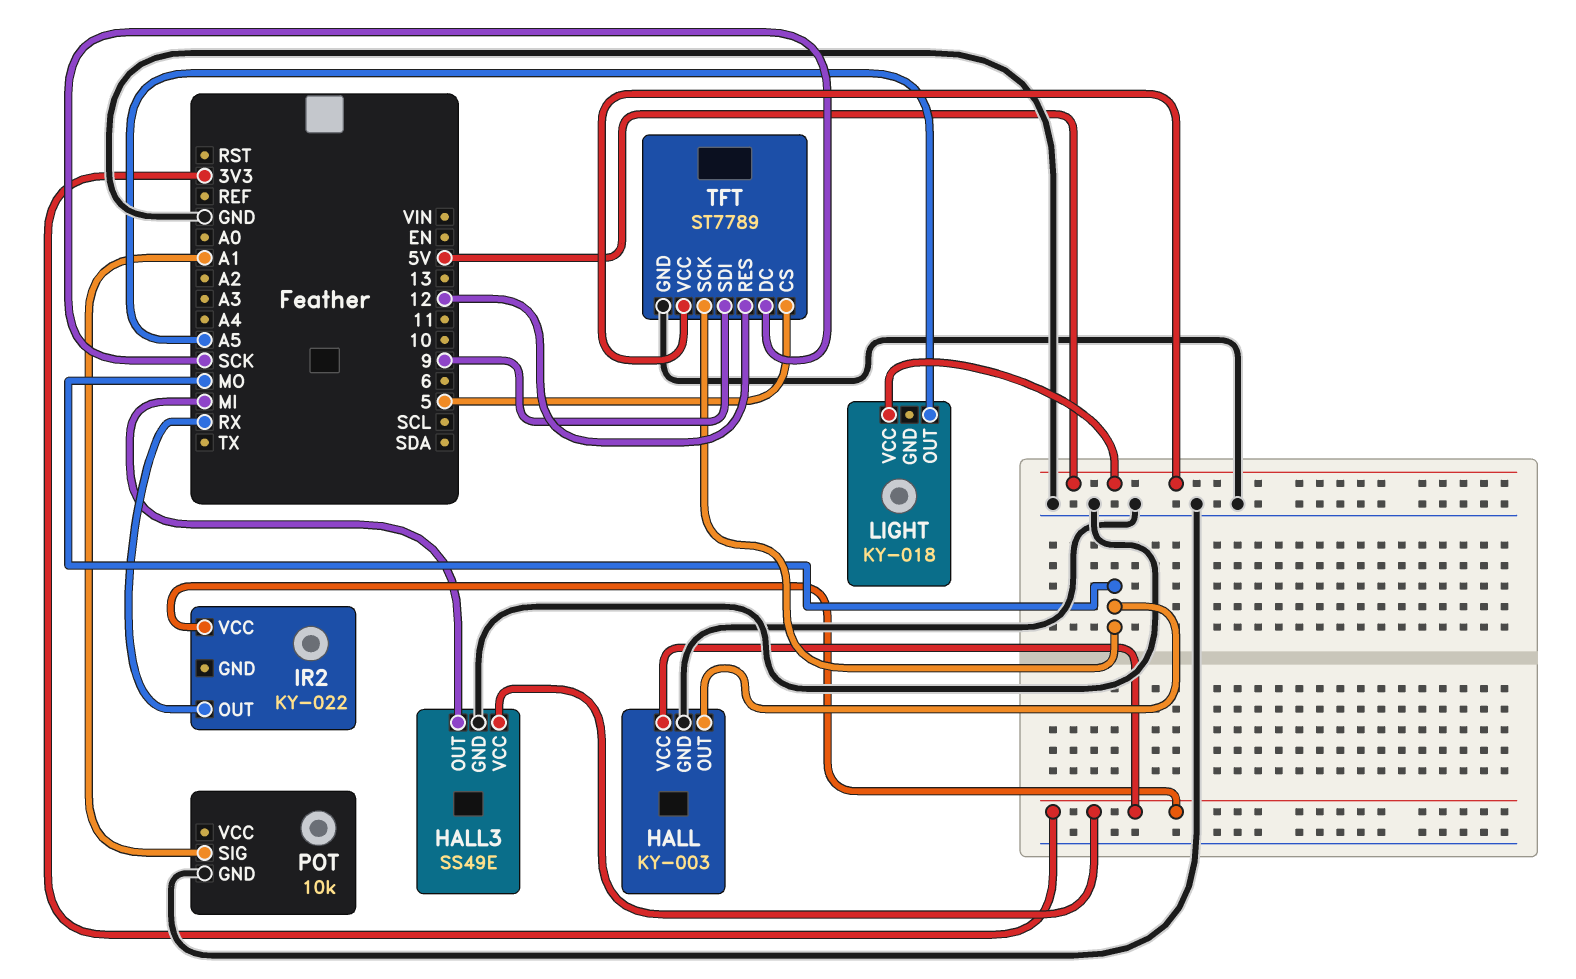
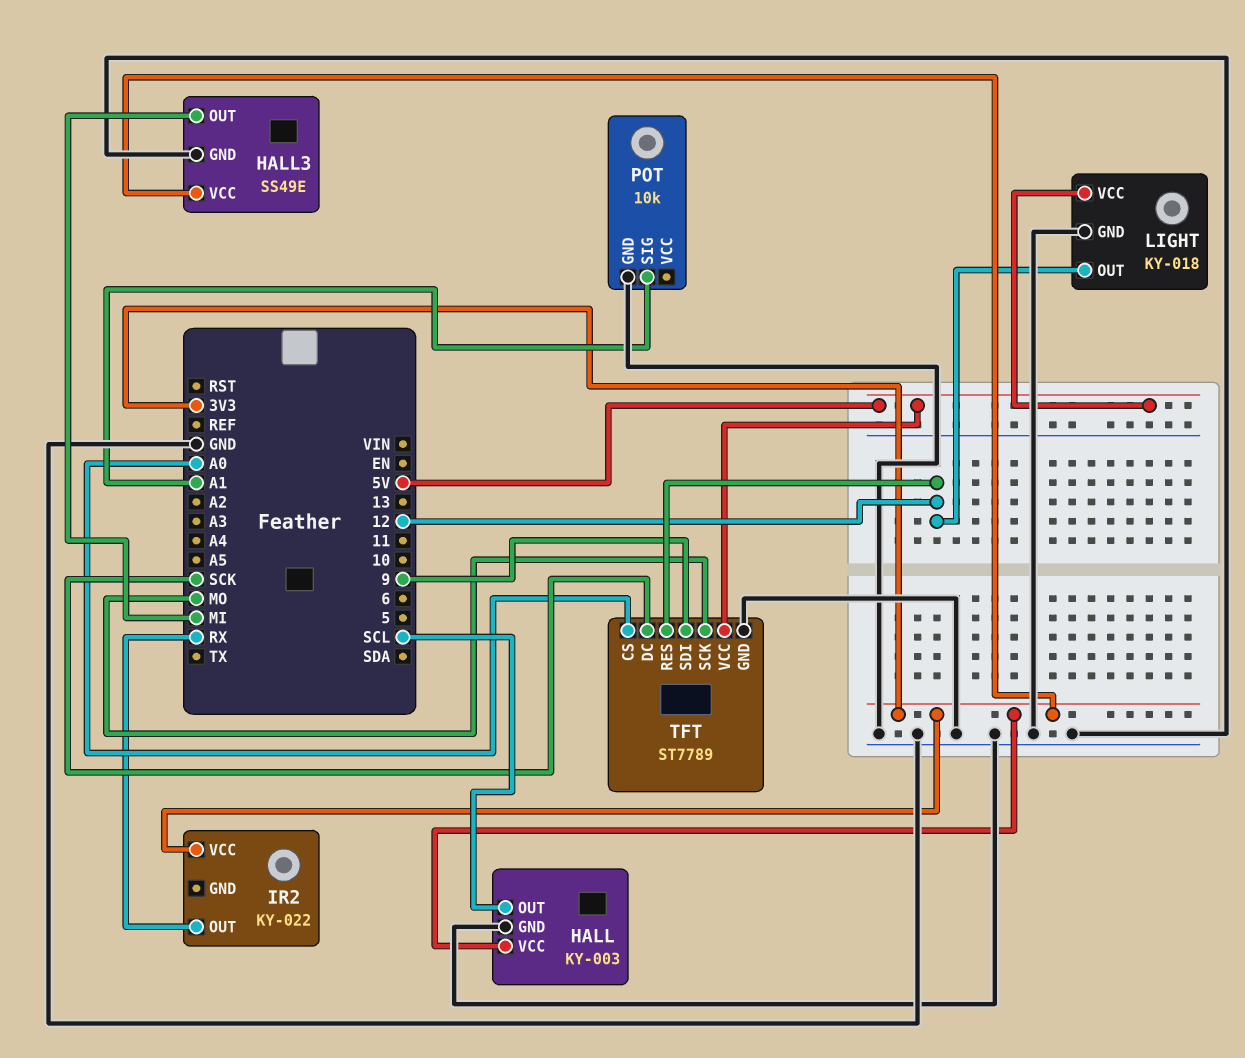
HALL pin OUT: MO -> SCL
LIGHT pin GND: none -> GND
LIGHT pin OUT: A5 -> 12
TFT pin CS: 5 -> A0

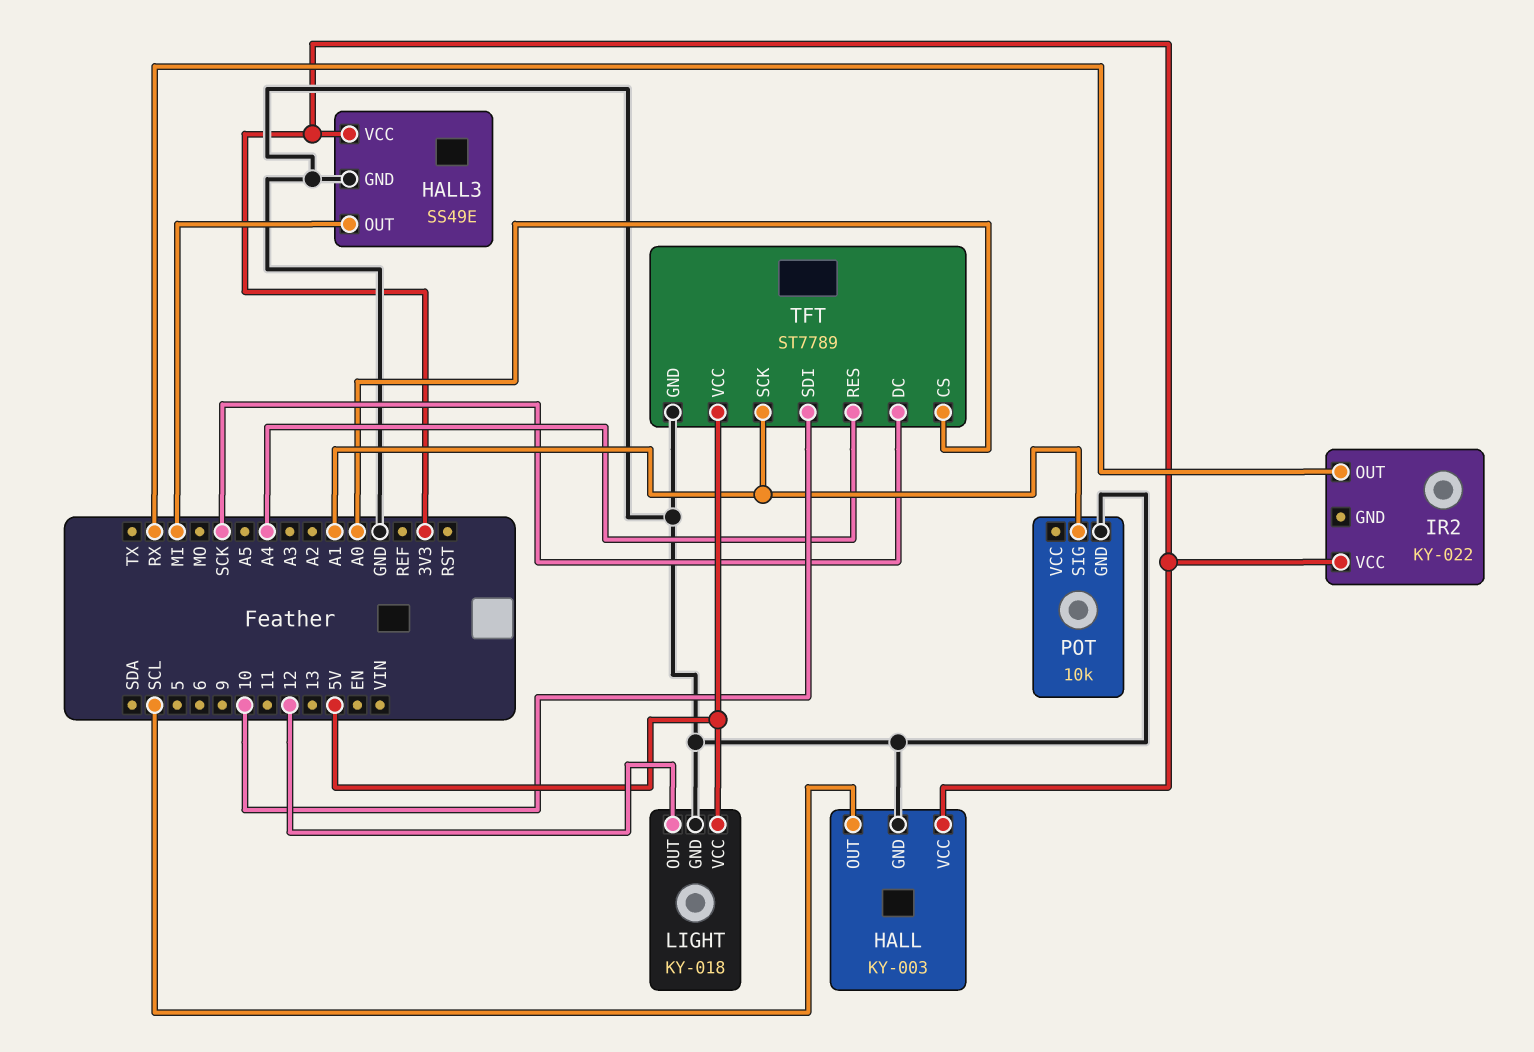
TFT pin RES: 12 -> A4
TFT pin SCK: MO -> A1
TFT pin SDI: 9 -> 10

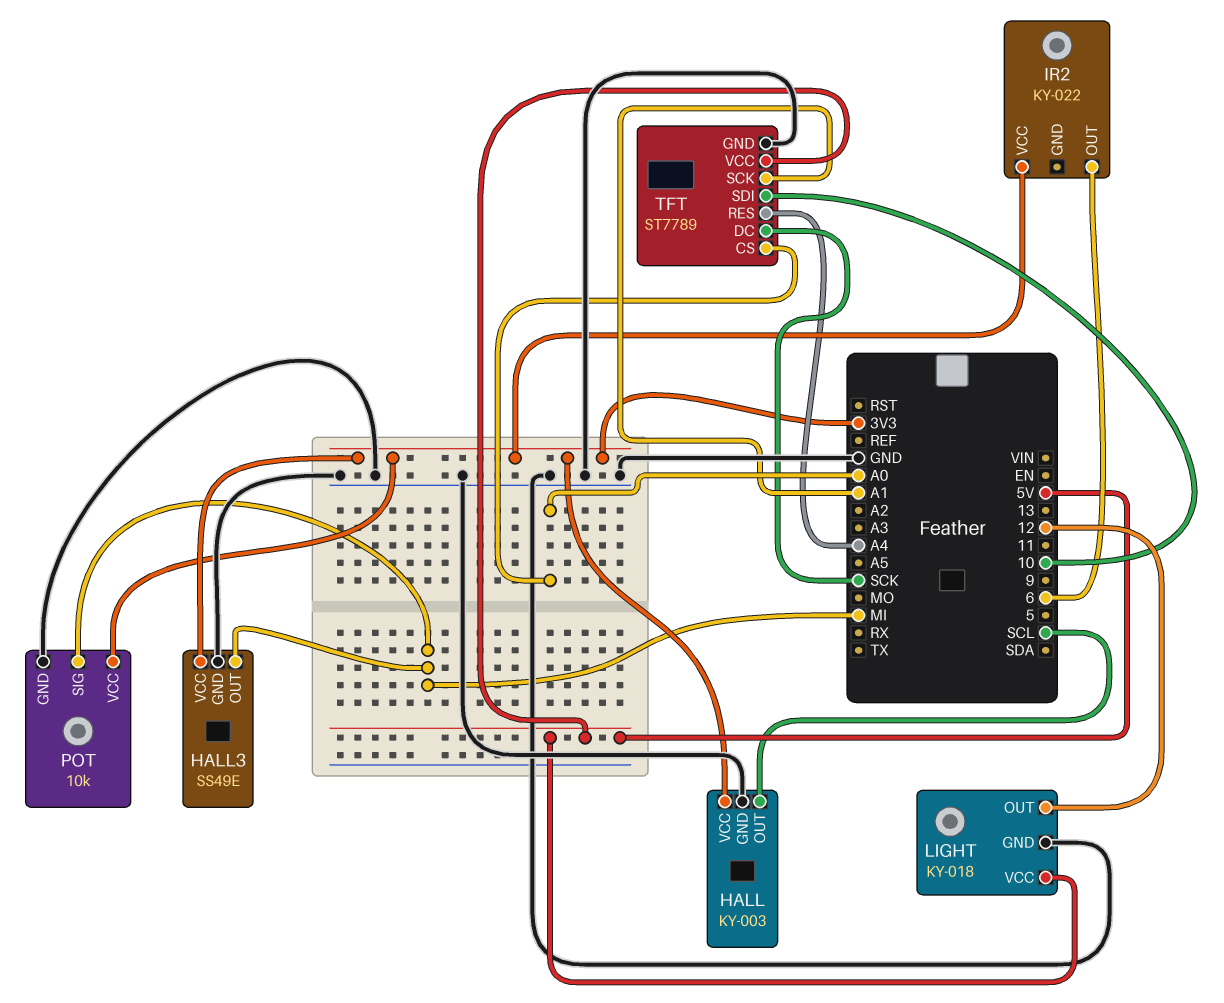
IR2 pin OUT: RX -> 6
POT pin SIG: A1 -> MI
POT pin VCC: none -> 3V3

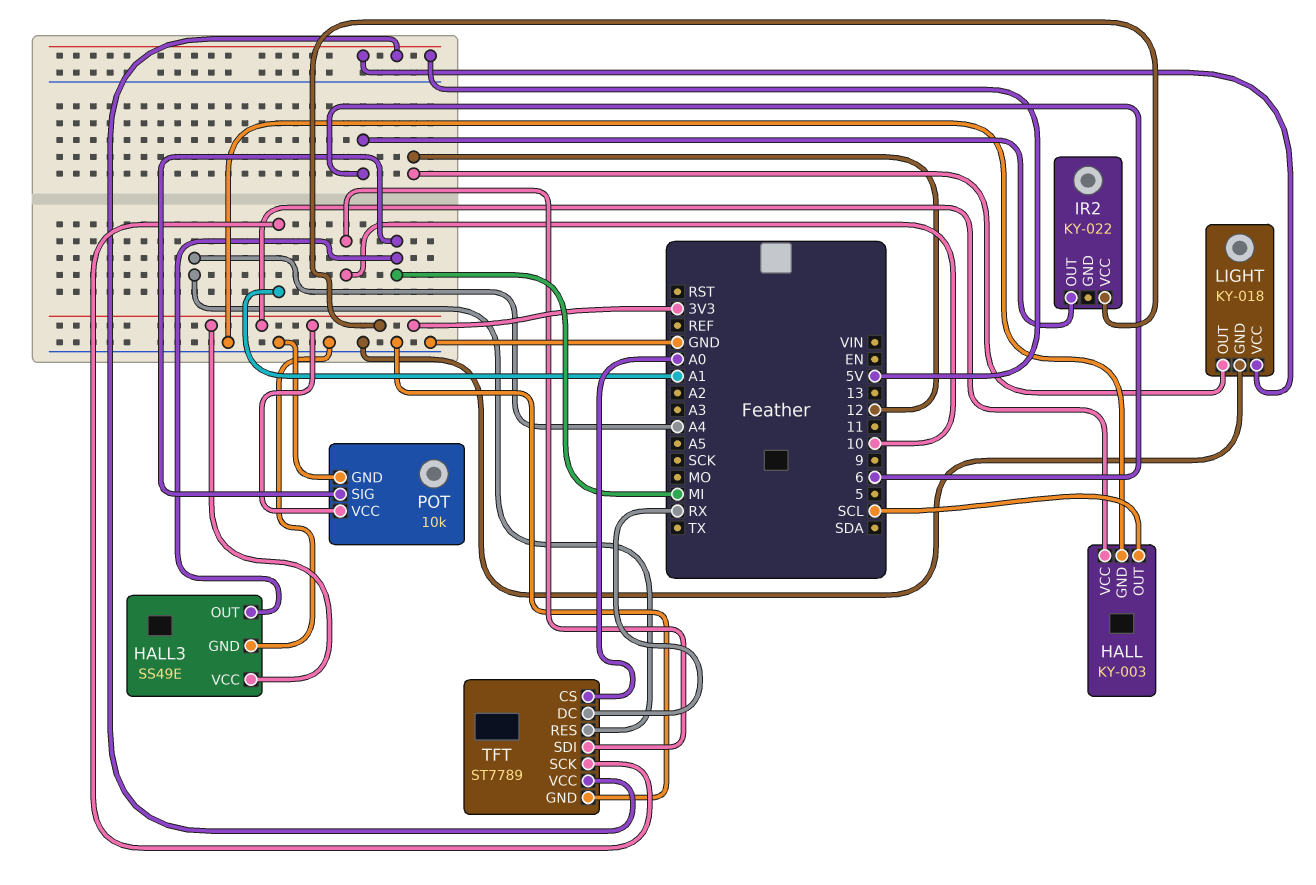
TFT pin DC: SCK -> RX

